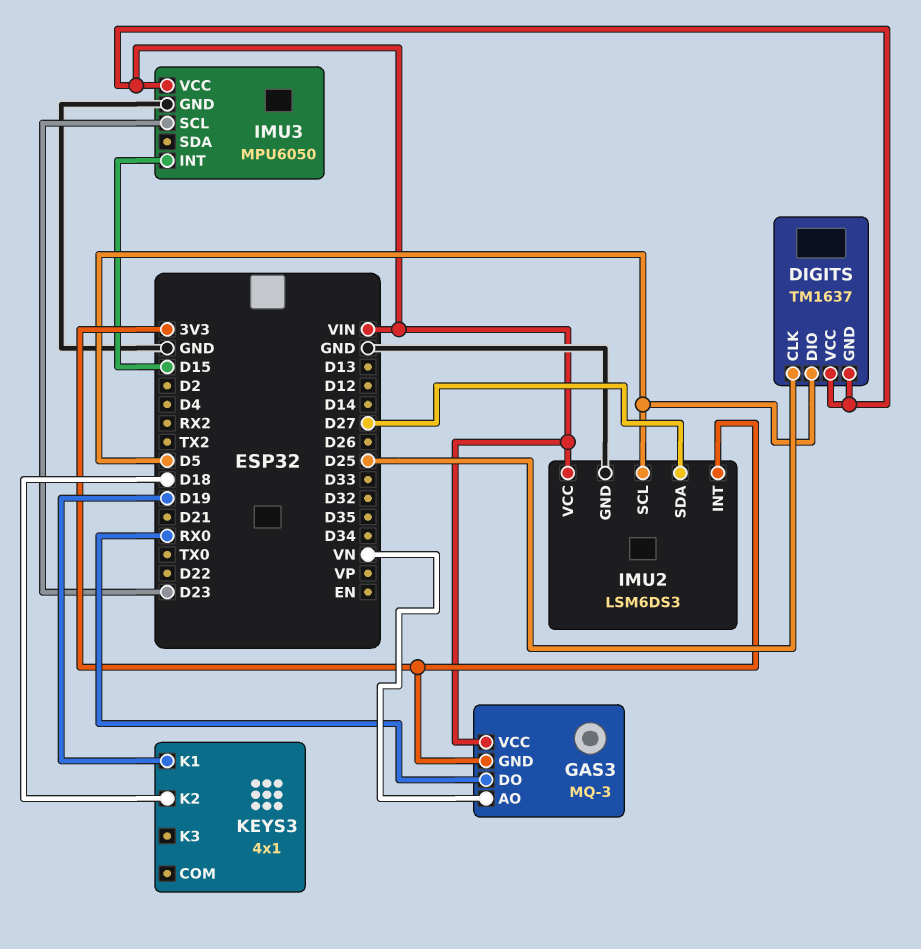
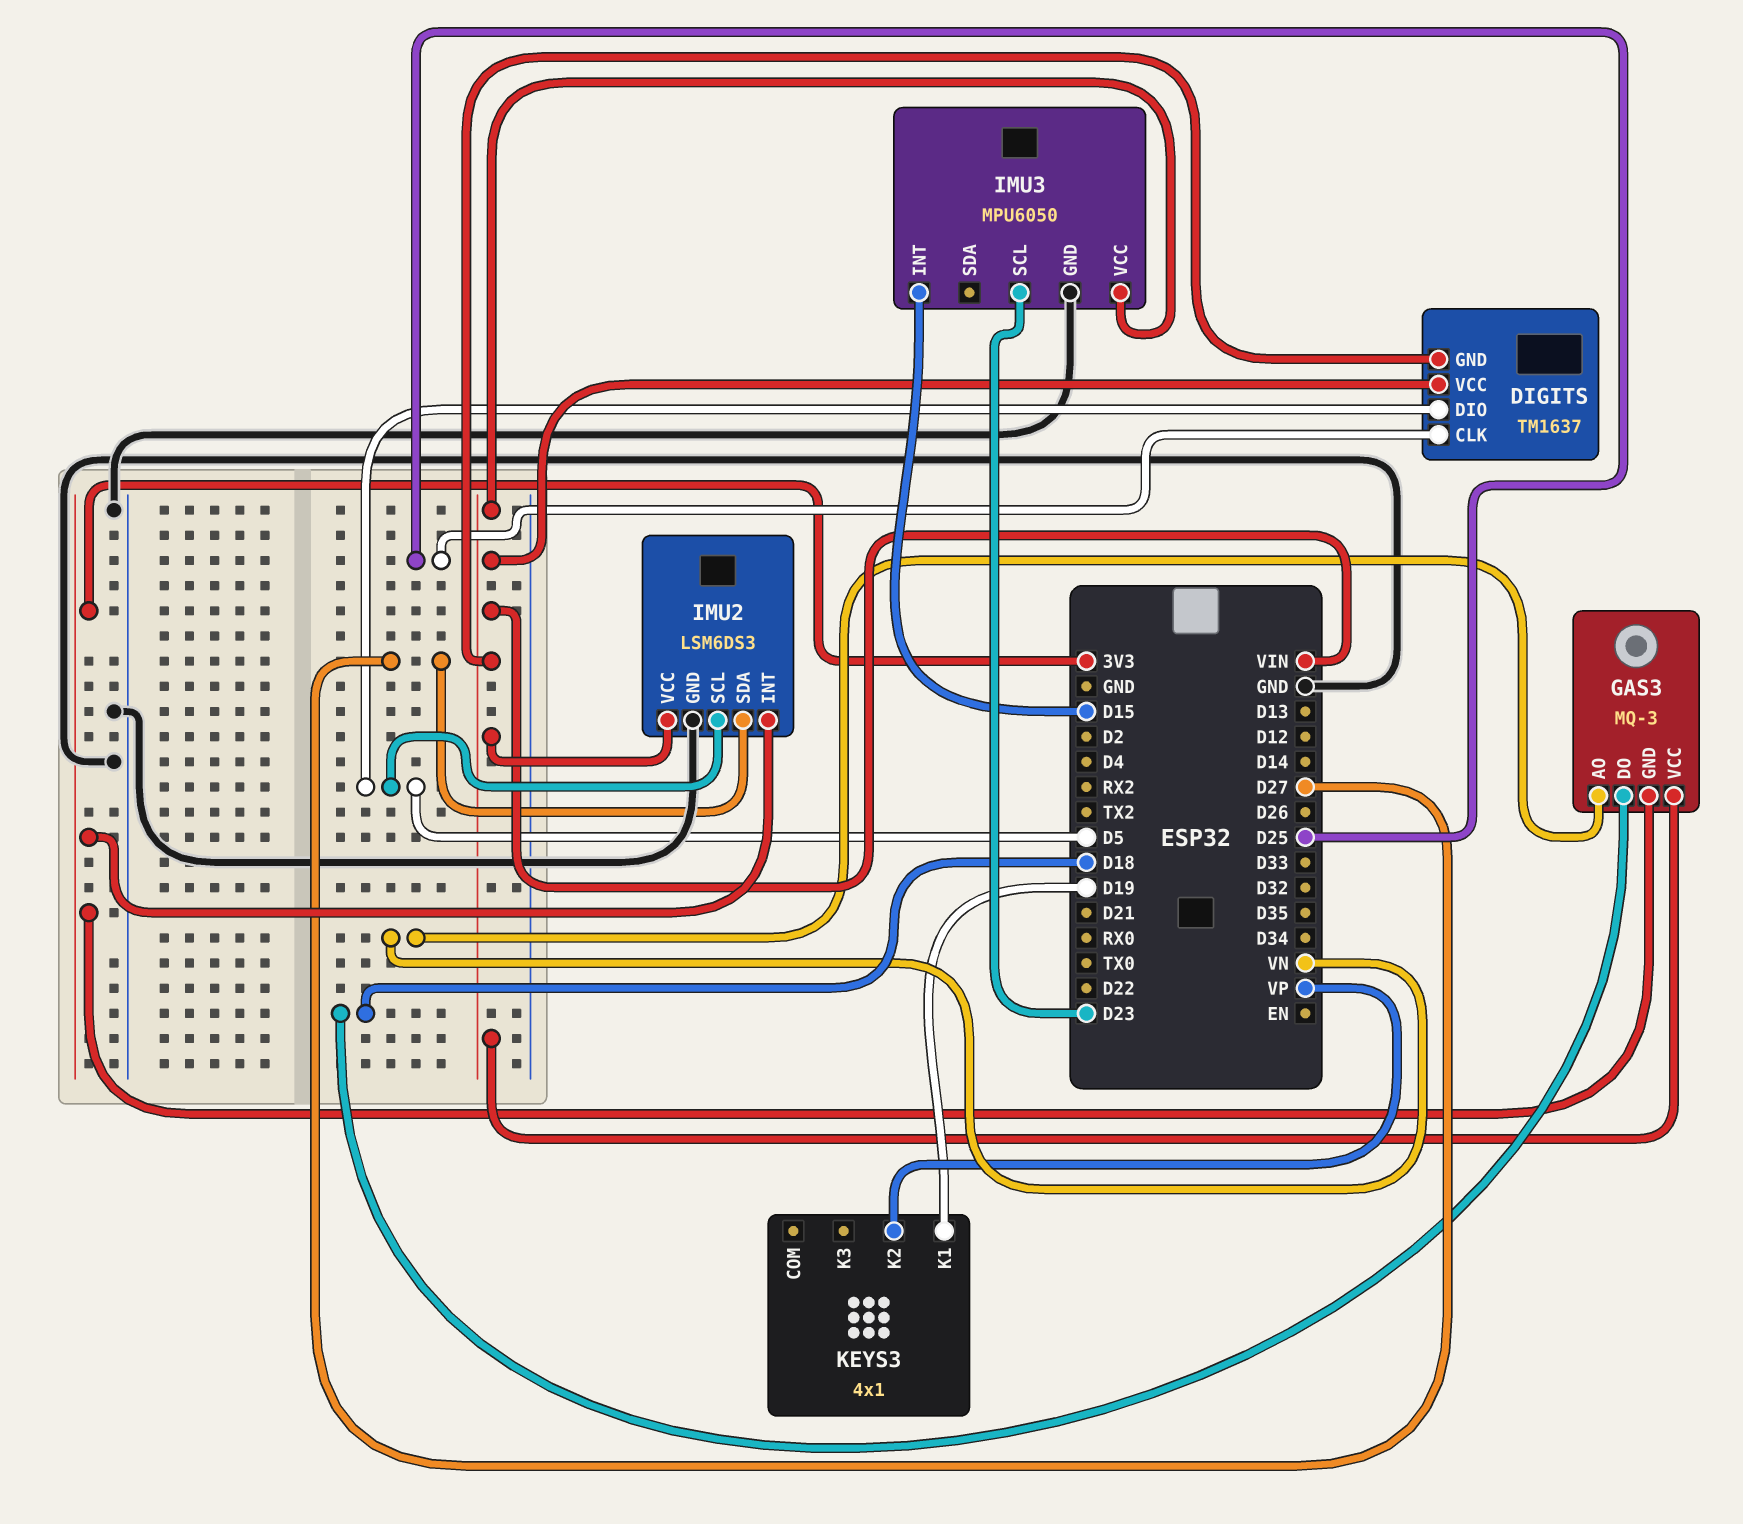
GAS3 pin DO: RX0 -> D18
KEYS3 pin K2: D18 -> VP

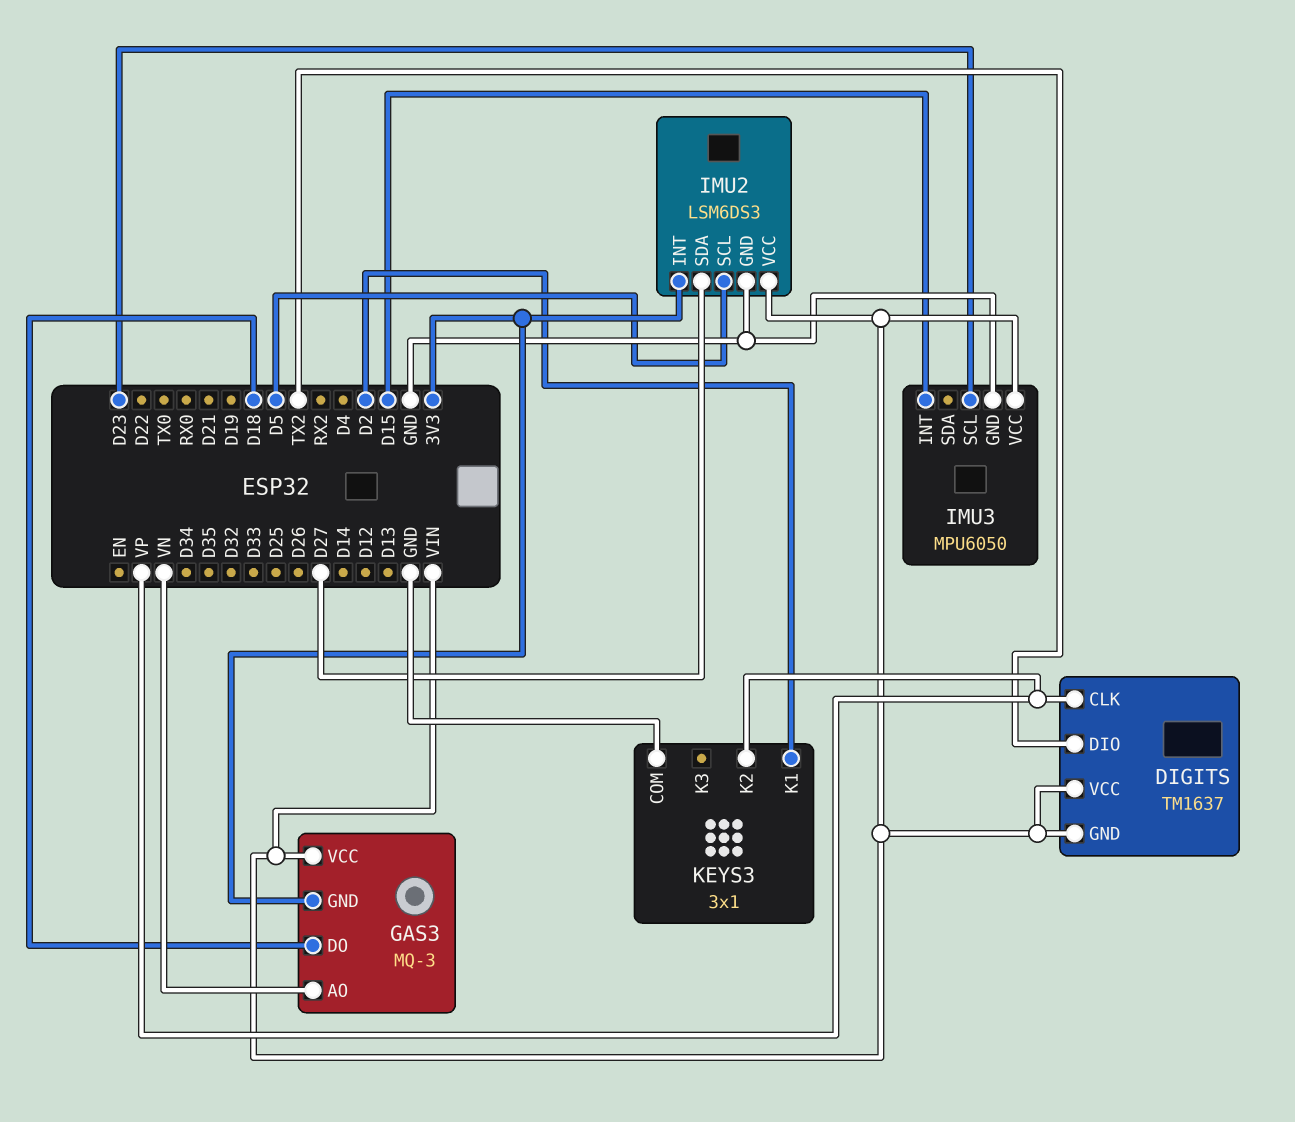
DIGITS pin CLK: D25 -> VP
DIGITS pin DIO: D5 -> TX2
KEYS3: 4x1 -> 3x1
KEYS3 pin COM: none -> GND
KEYS3 pin K1: D19 -> D2

